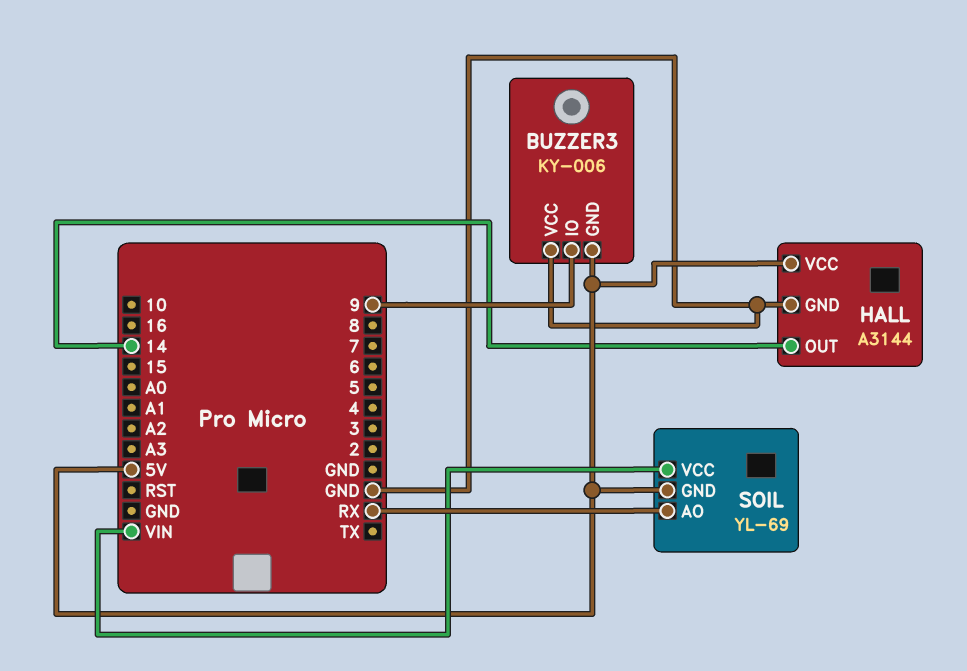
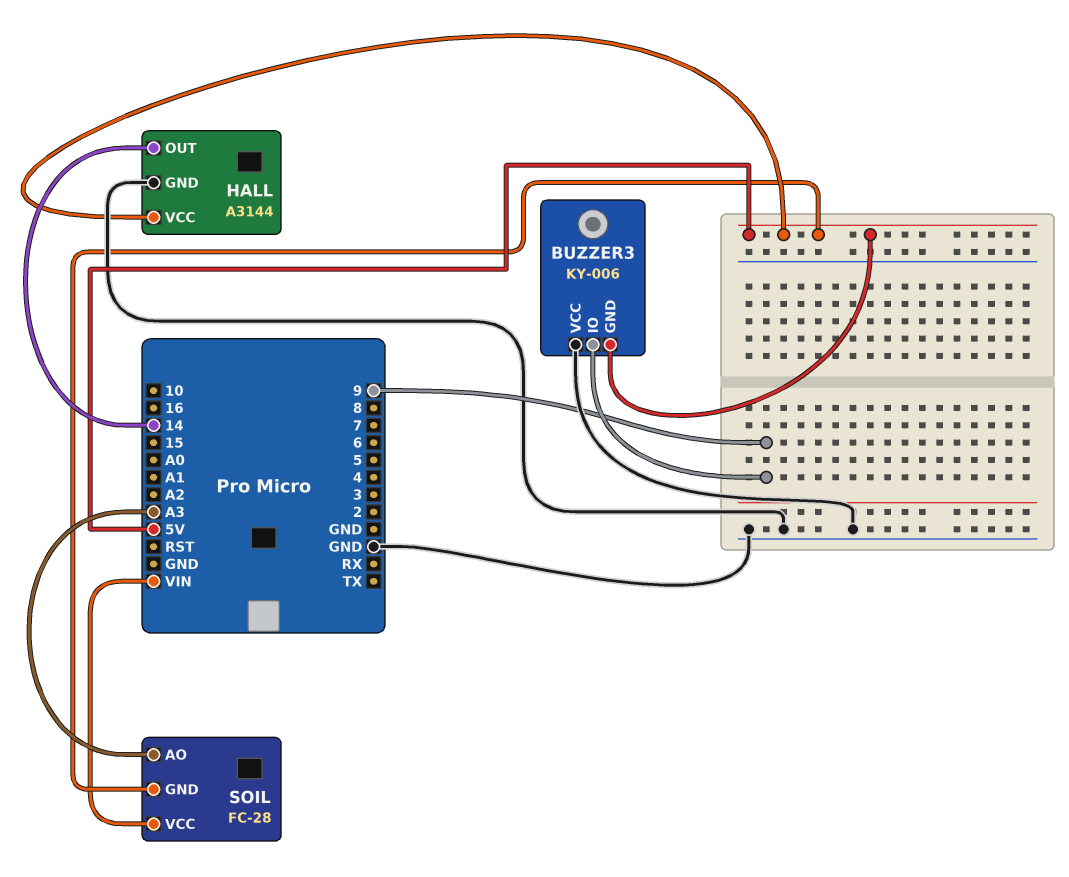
SOIL: YL-69 -> FC-28
SOIL pin AO: RX -> A3

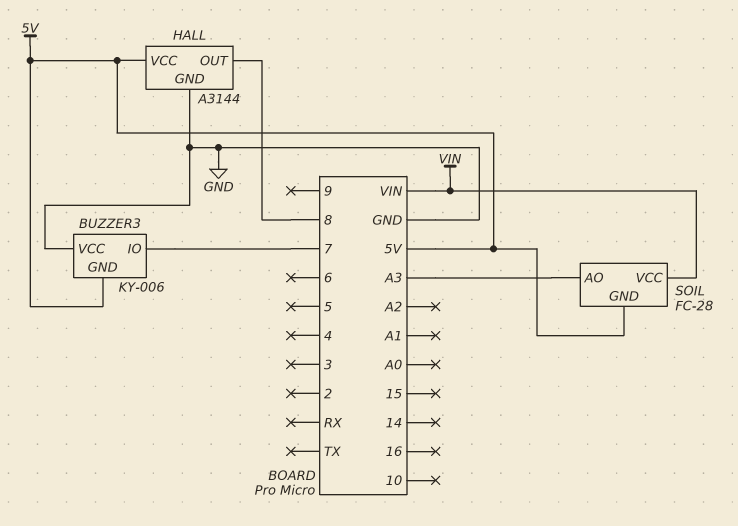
BUZZER3 pin IO: 9 -> 7
HALL pin OUT: 14 -> 8

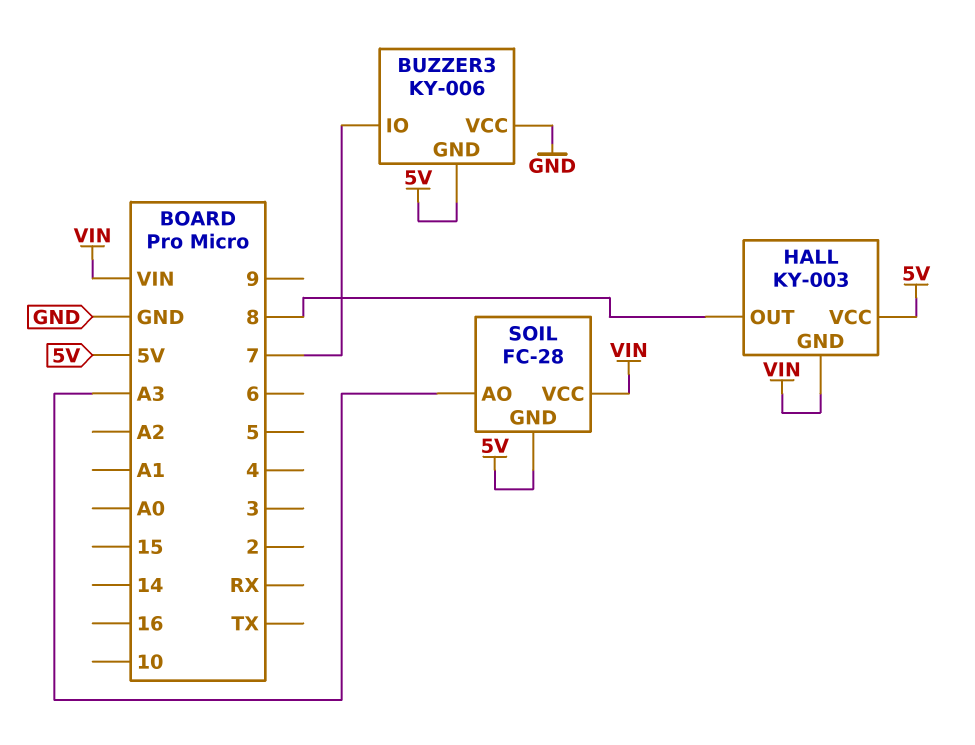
HALL: A3144 -> KY-003
HALL pin GND: GND -> VIN

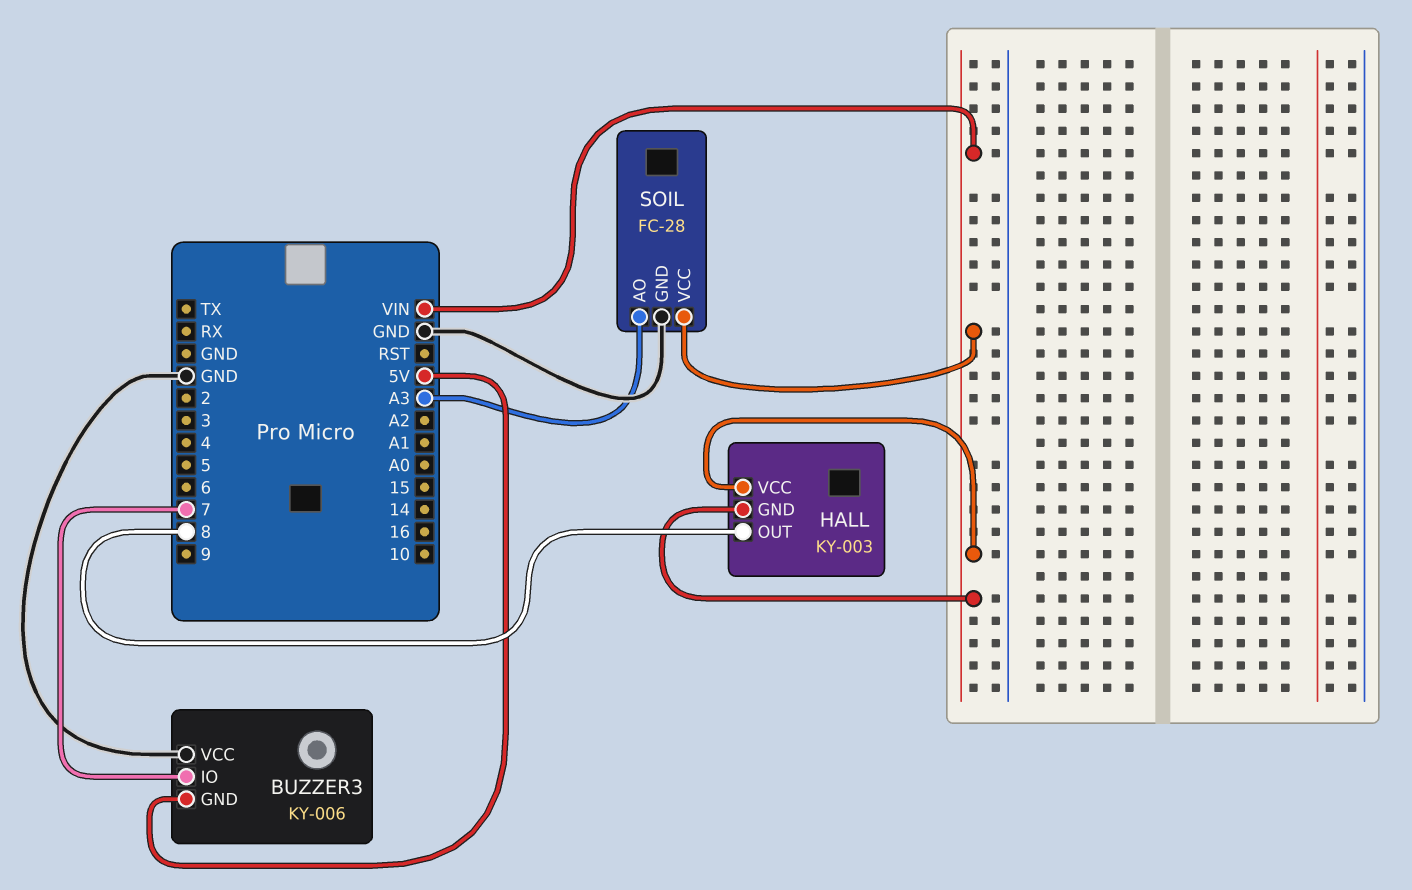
HALL pin VCC: 5V -> VIN
SOIL pin GND: 5V -> GND

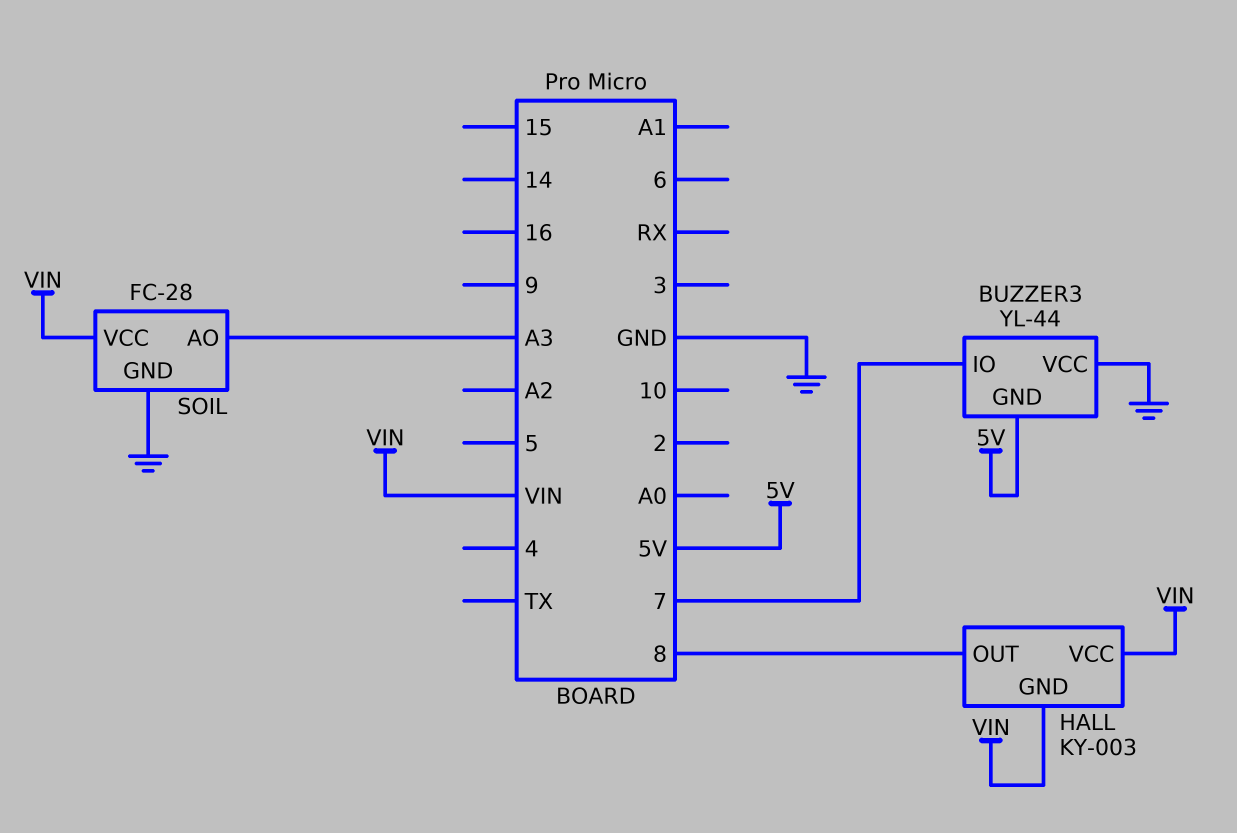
BUZZER3: KY-006 -> YL-44

